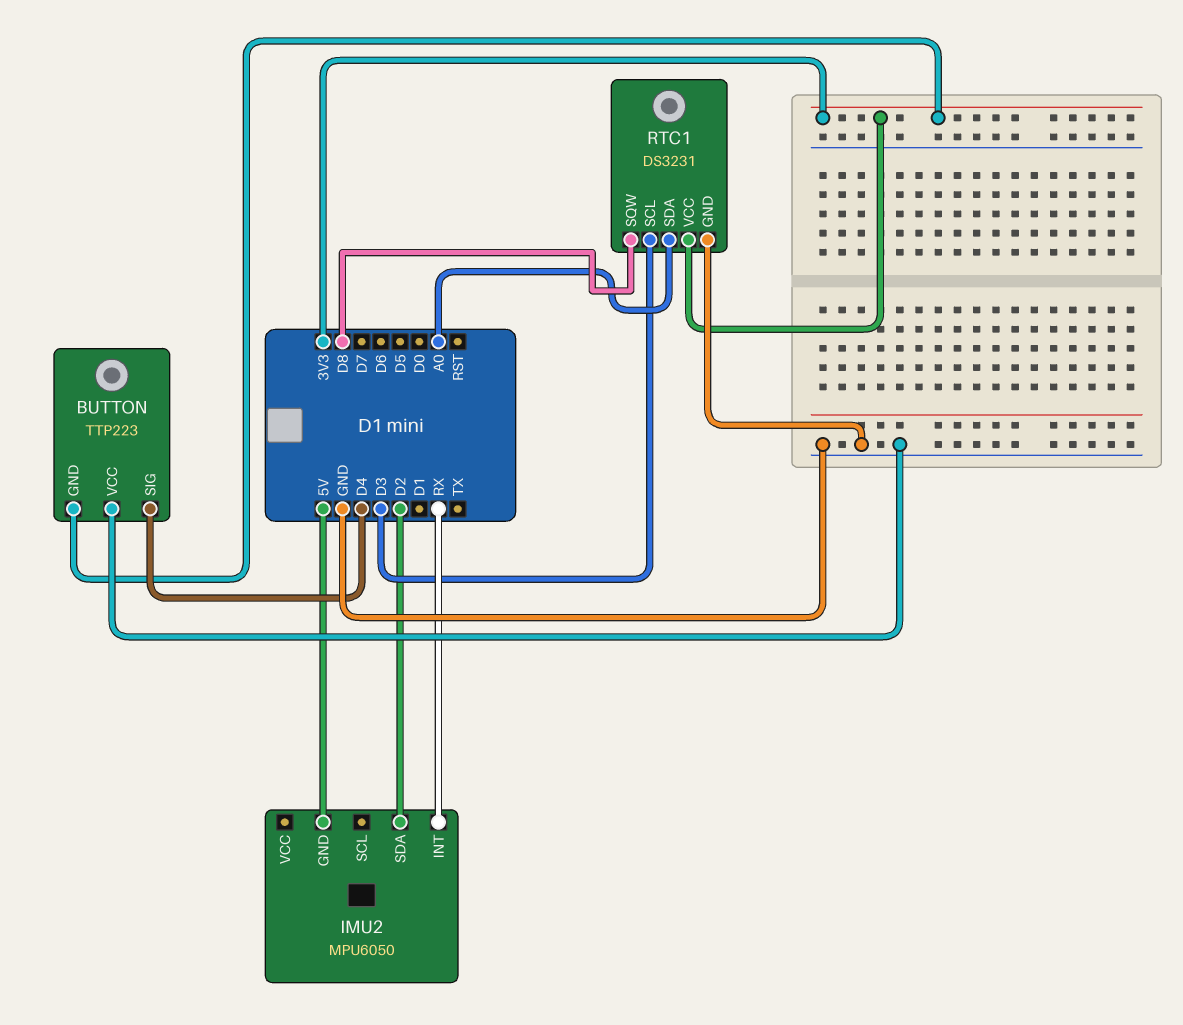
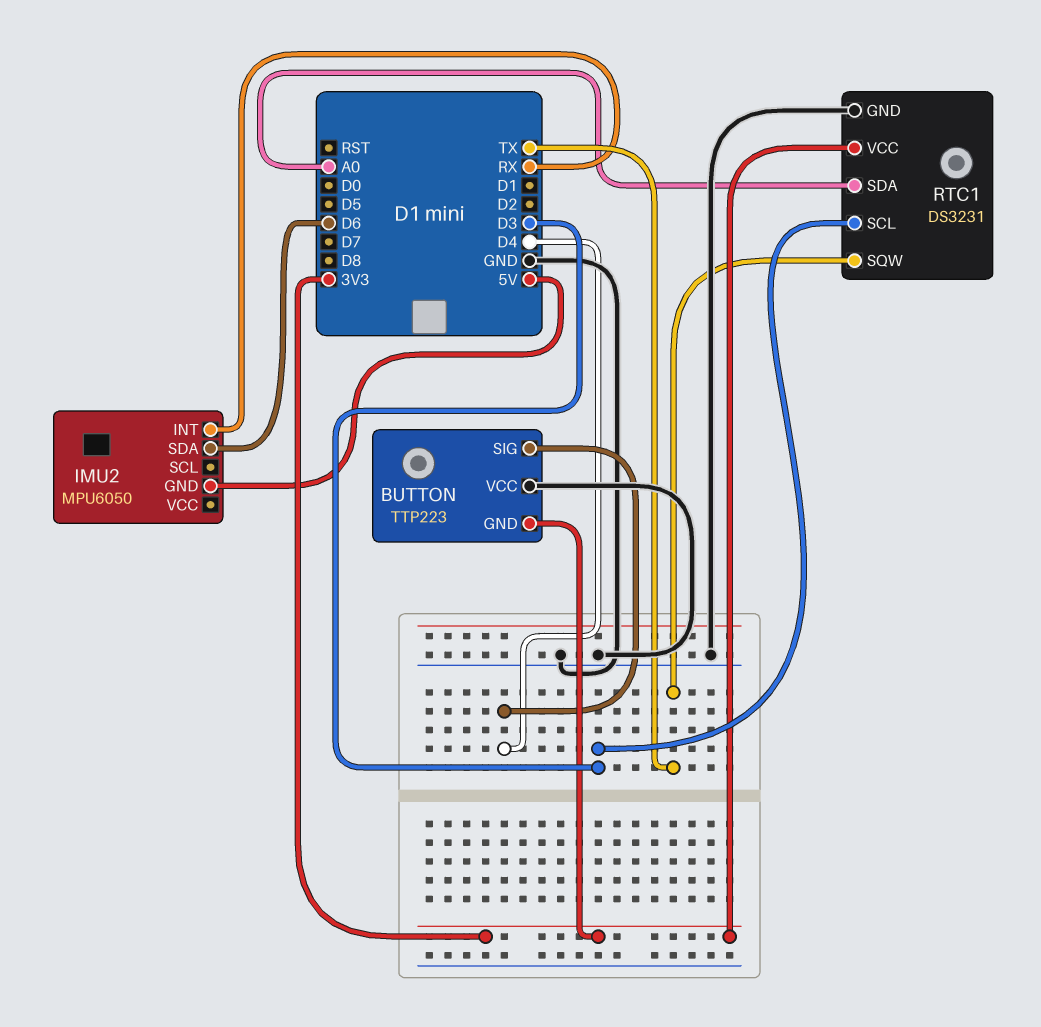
IMU2 pin SDA: D2 -> D6
RTC1 pin SQW: D8 -> TX

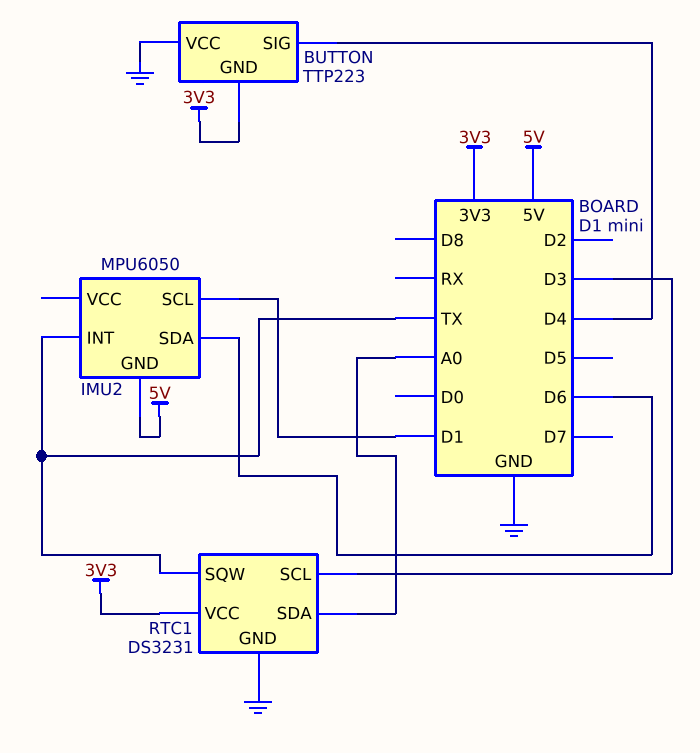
IMU2 pin INT: RX -> TX
IMU2 pin SCL: none -> D1

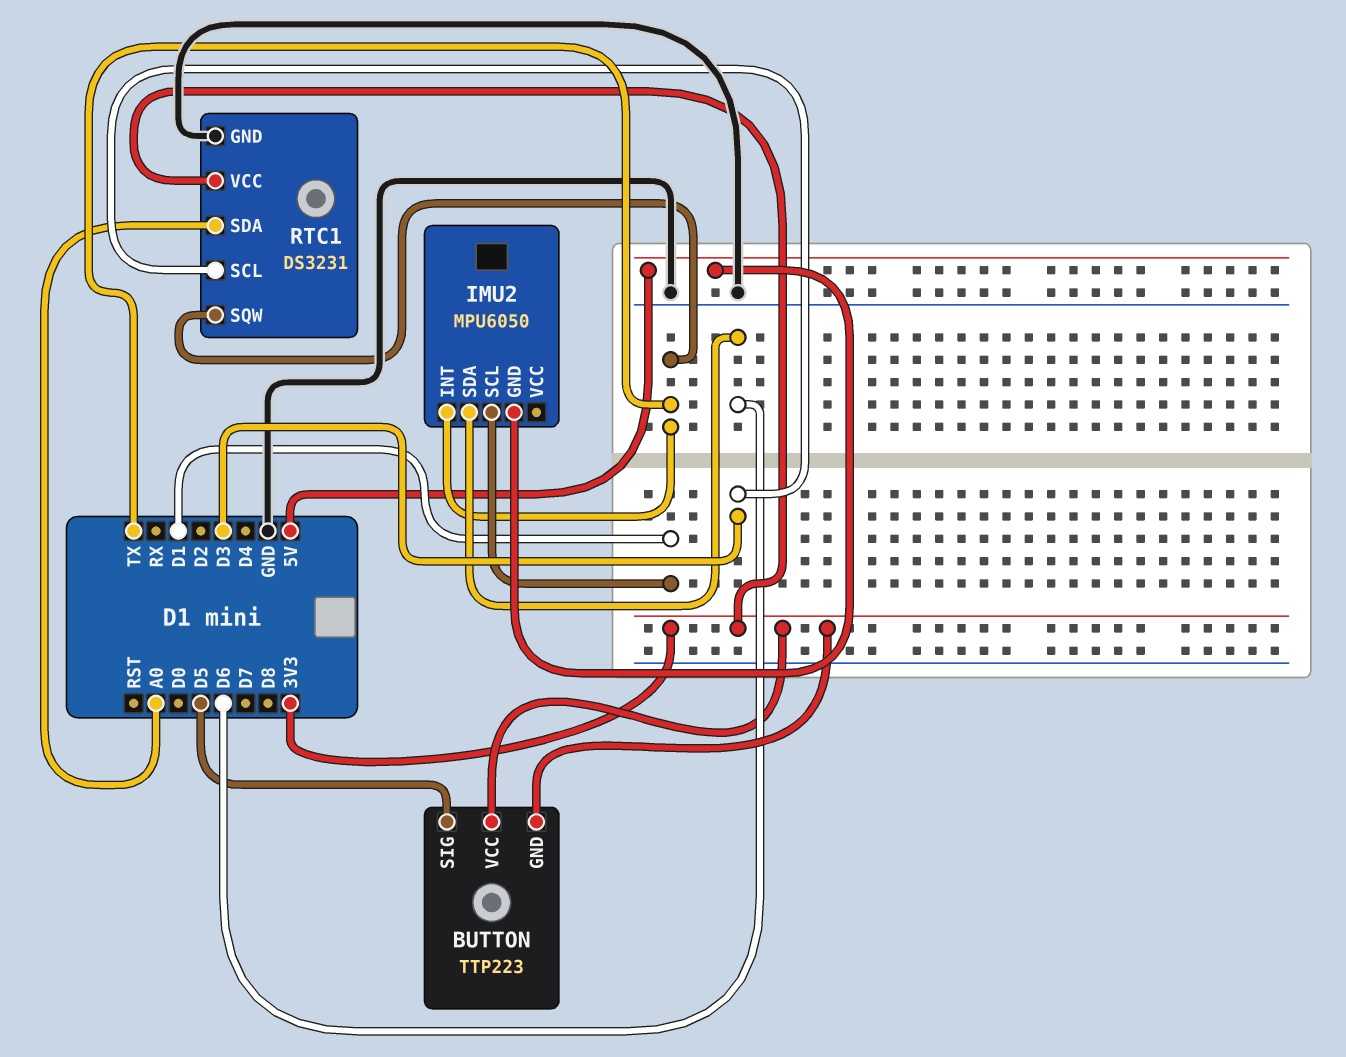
BUTTON pin SIG: D4 -> D5
BUTTON pin VCC: GND -> 3V3

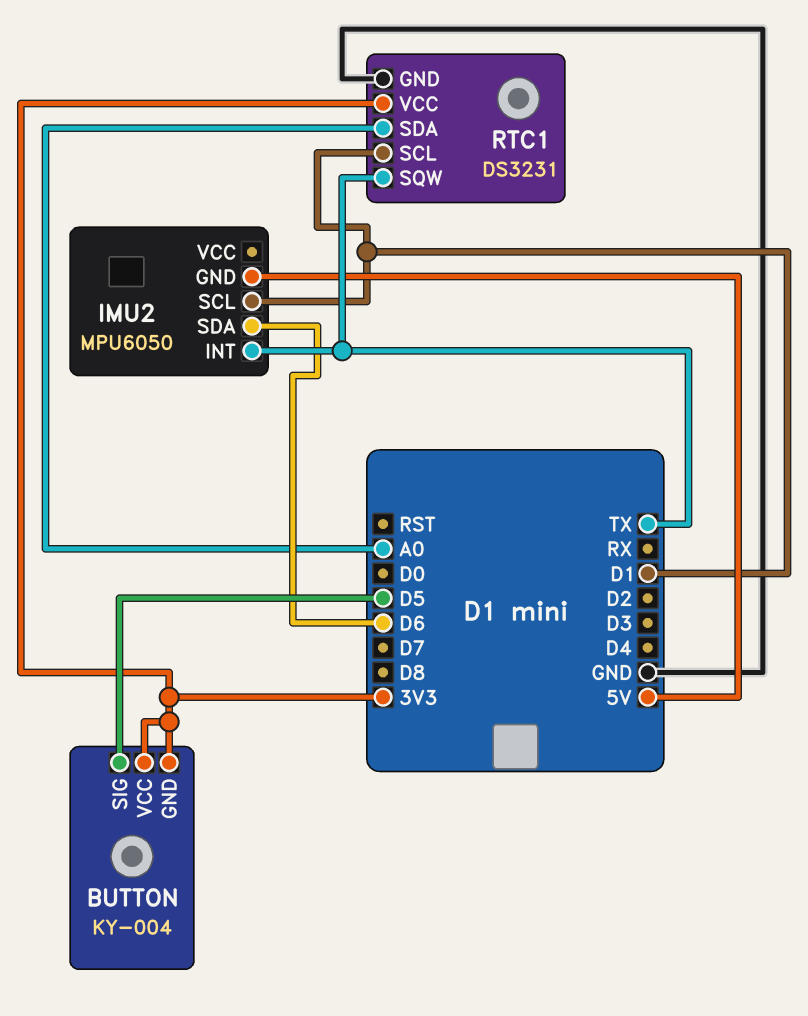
BUTTON: TTP223 -> KY-004
RTC1 pin SCL: D3 -> D1

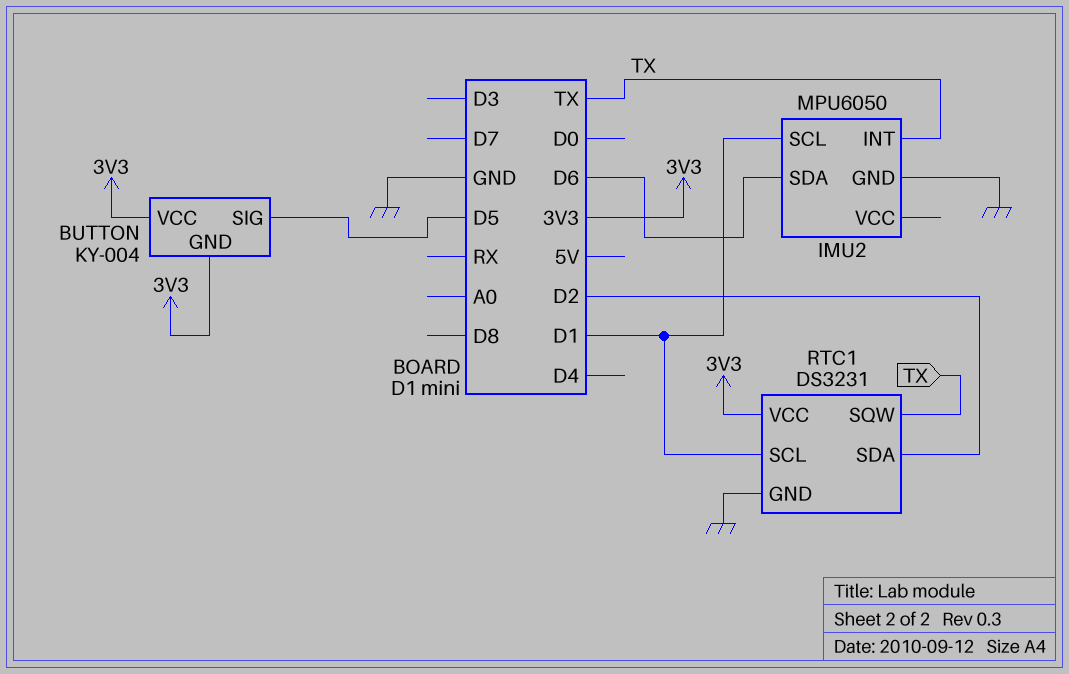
IMU2 pin GND: 5V -> GND
RTC1 pin SDA: A0 -> D2

